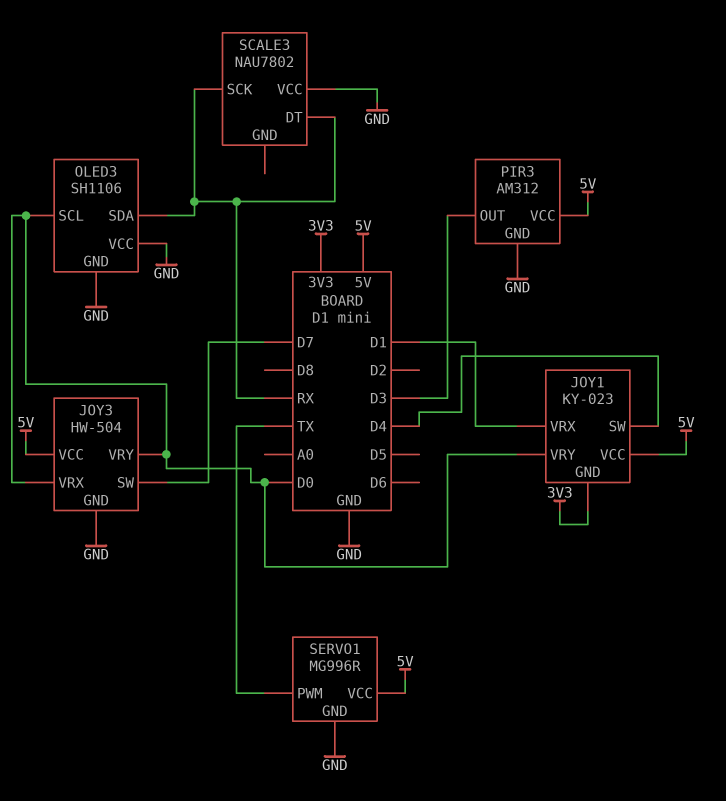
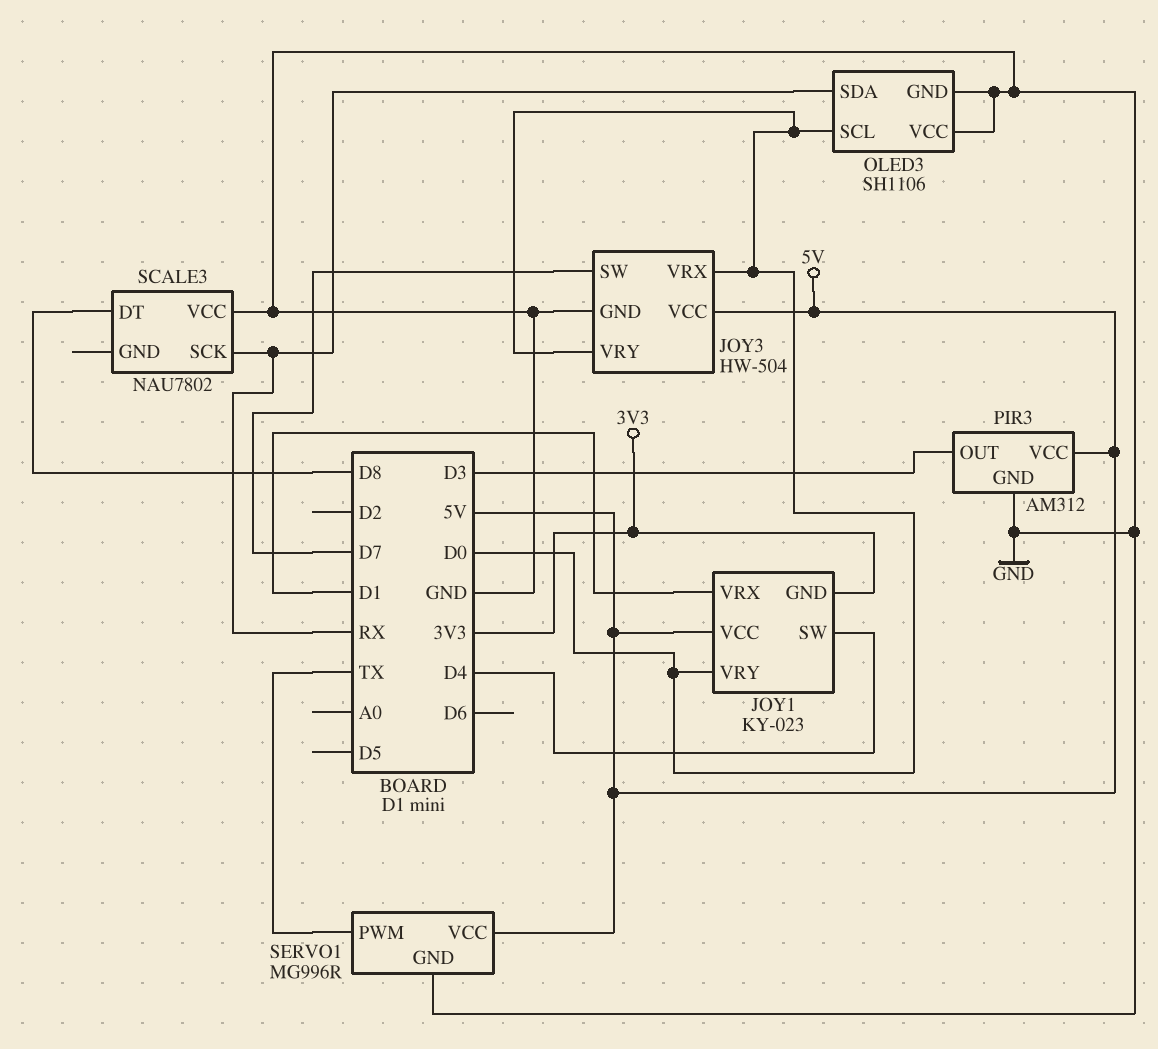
SCALE3 pin DT: RX -> D8

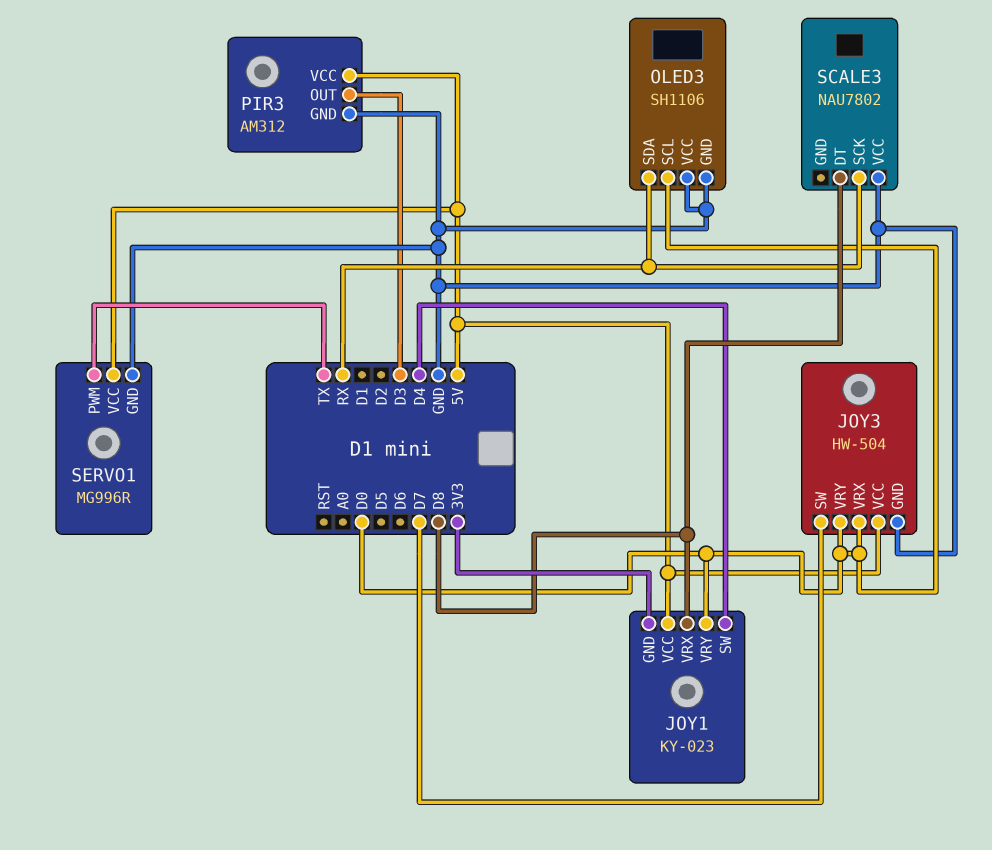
JOY1 pin VRX: D1 -> D8

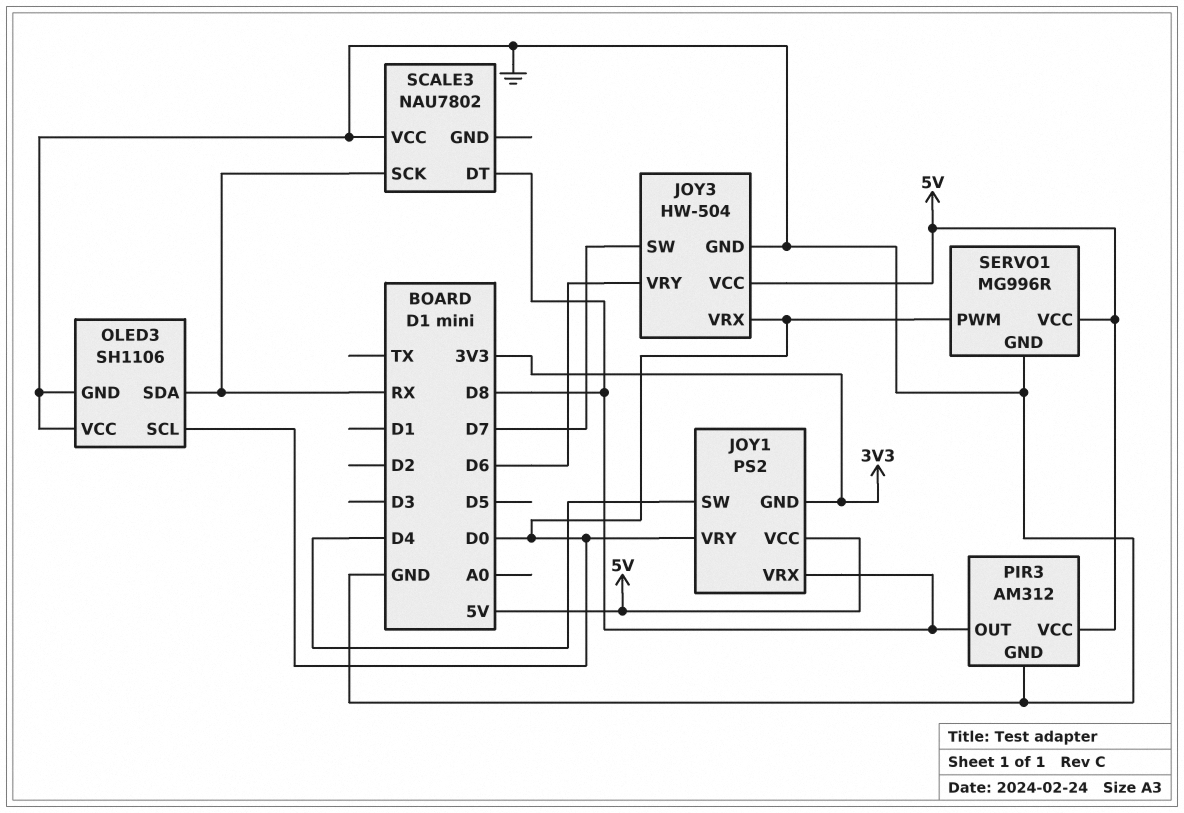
JOY1: KY-023 -> PS2
JOY3 pin VRY: D0 -> D6
PIR3 pin OUT: D3 -> D8
SERVO1 pin PWM: TX -> D0

